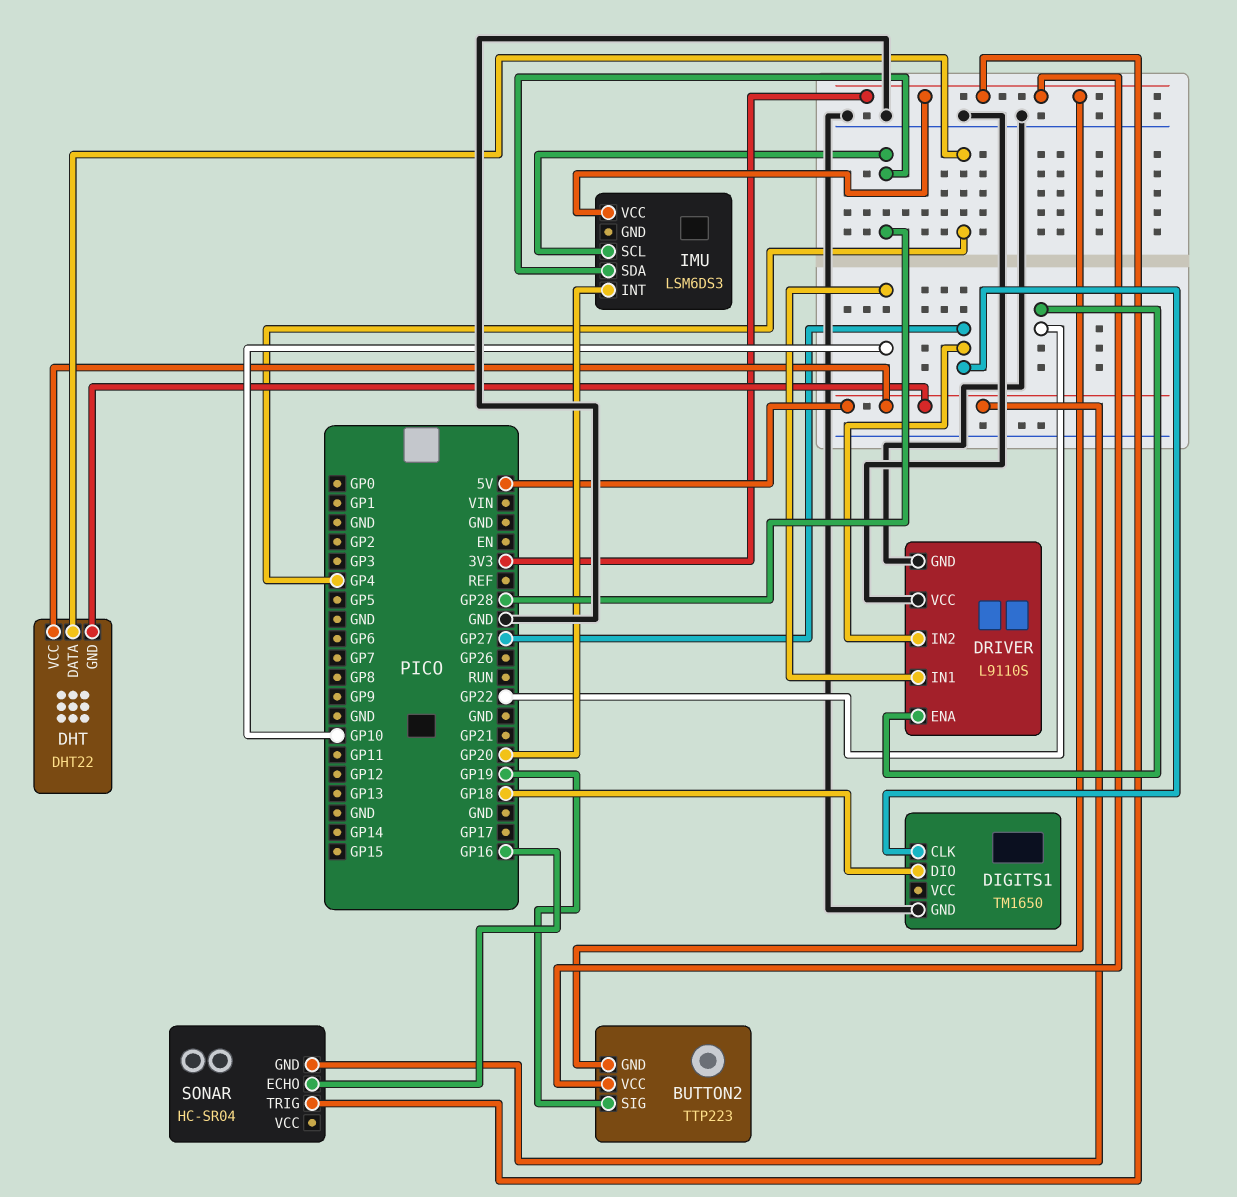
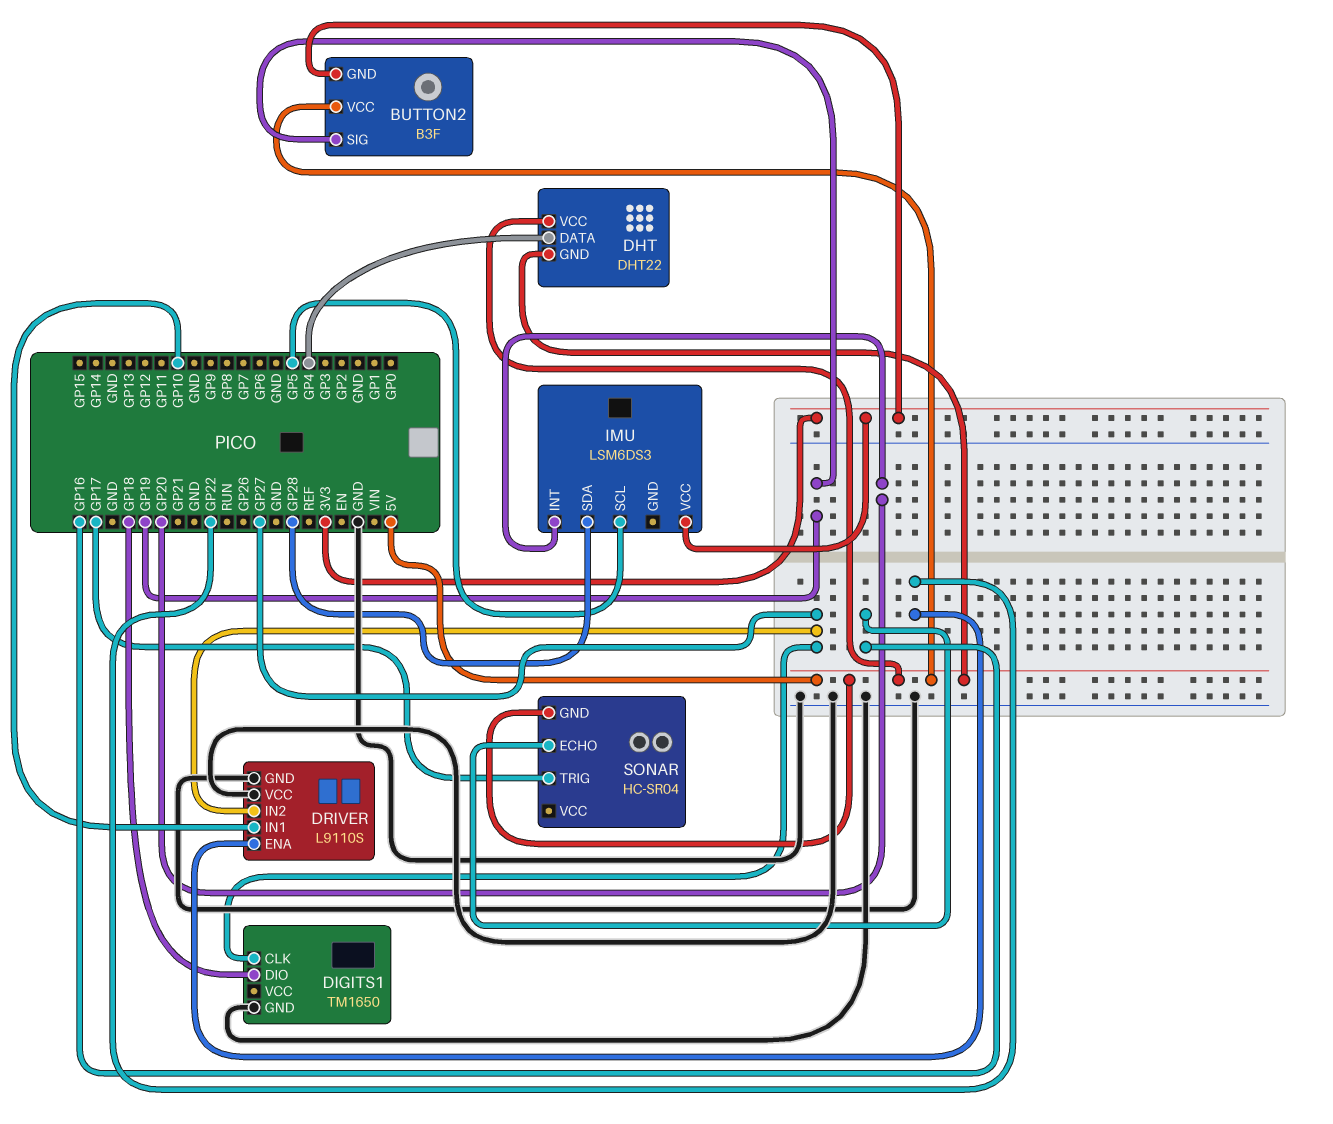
BUTTON2: TTP223 -> B3F
BUTTON2 pin VCC: 3V3 -> 5V
IMU pin SCL: GP28 -> GP5
SONAR pin TRIG: 3V3 -> GP17

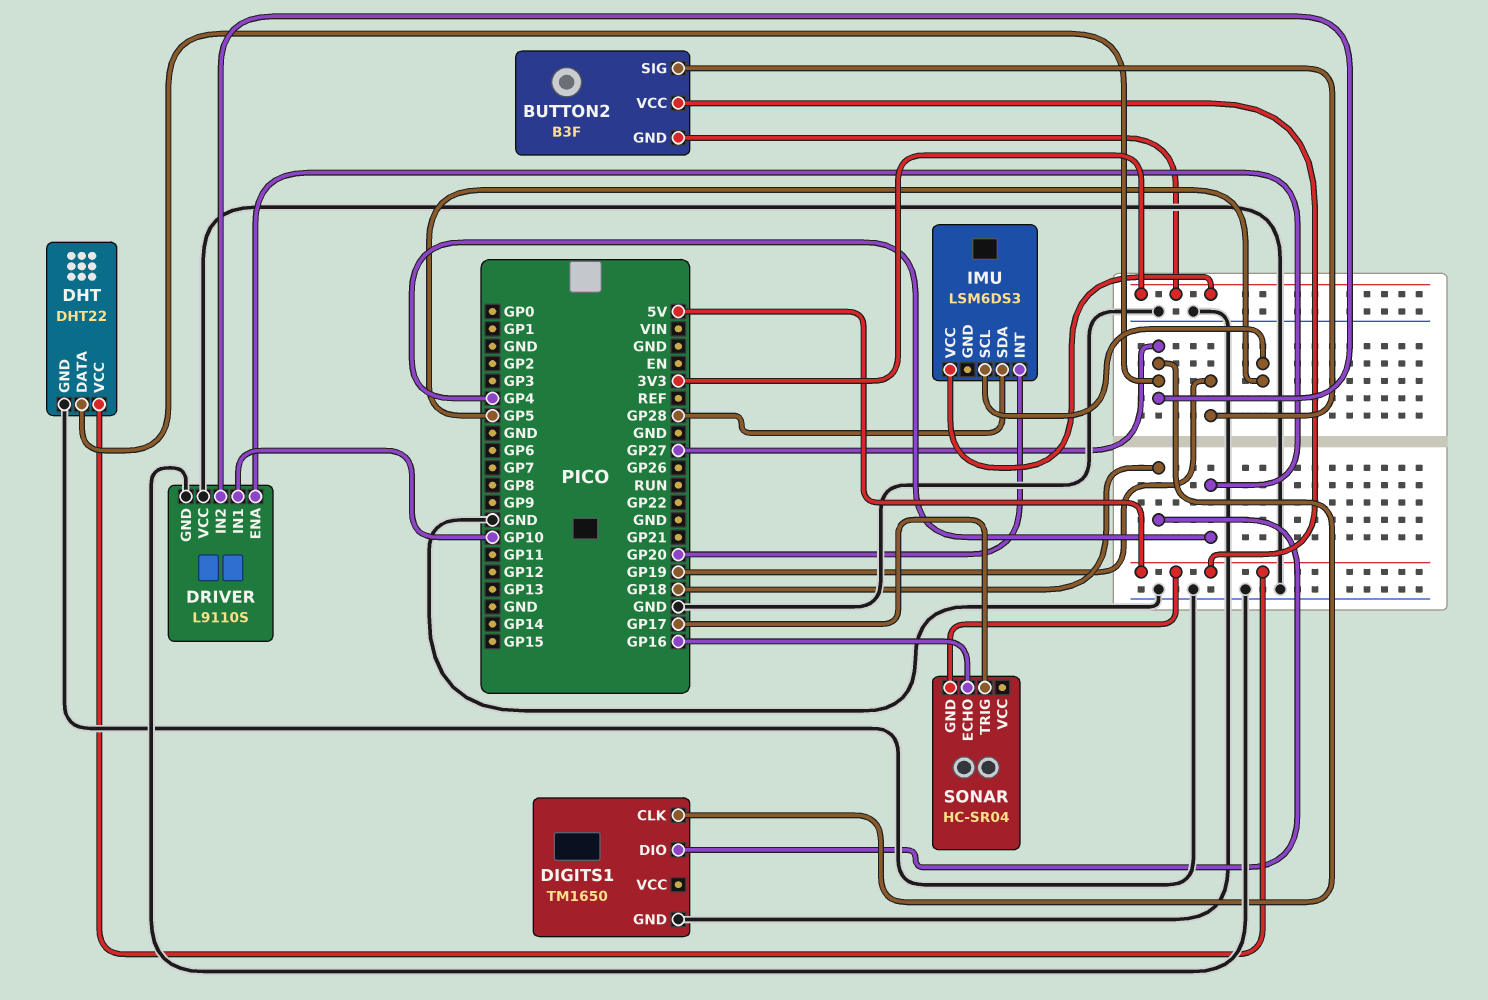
DHT pin DATA: GP4 -> GP27
DHT pin GND: 5V -> GND
DRIVER pin ENA: GP22 -> GP4

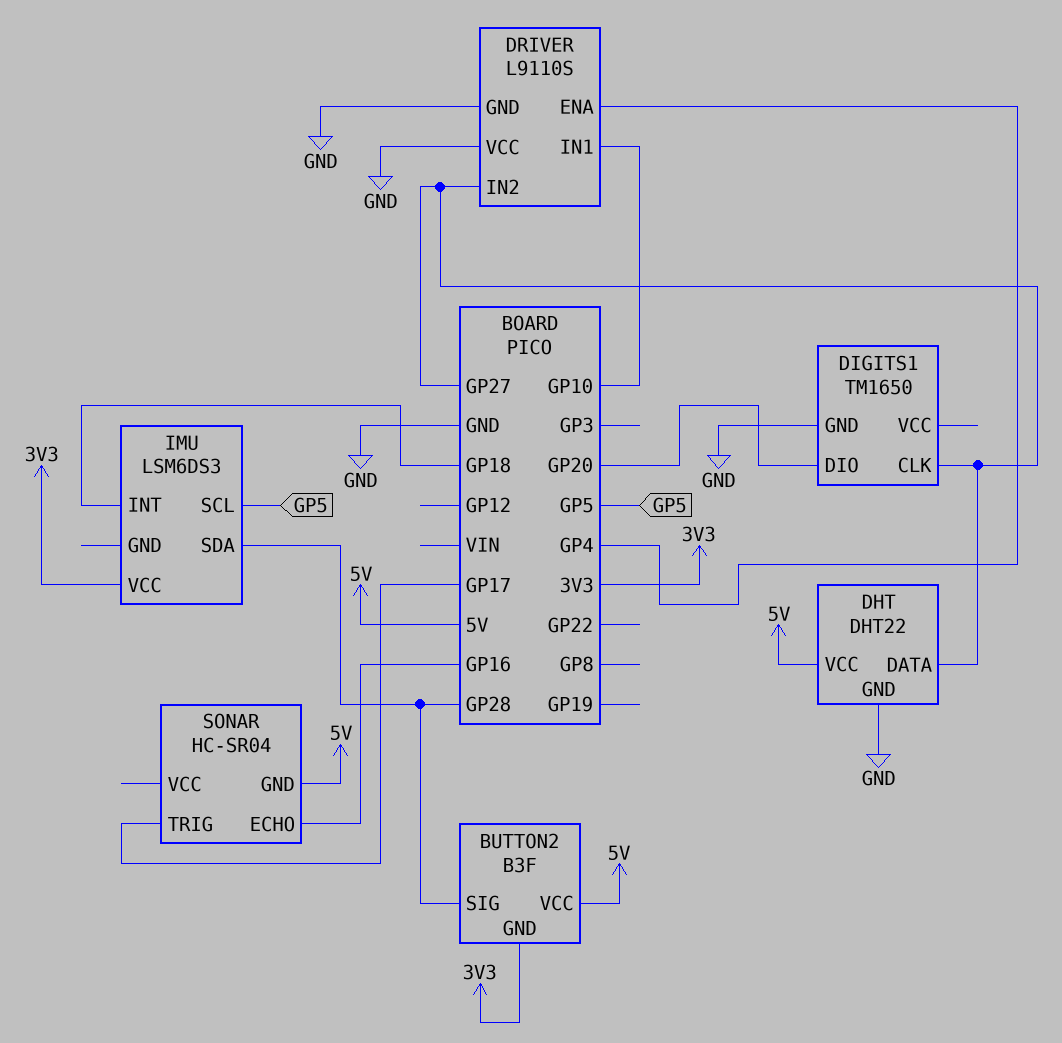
BUTTON2 pin SIG: GP19 -> GP28
DIGITS1 pin DIO: GP18 -> GP20
IMU pin INT: GP20 -> GP18

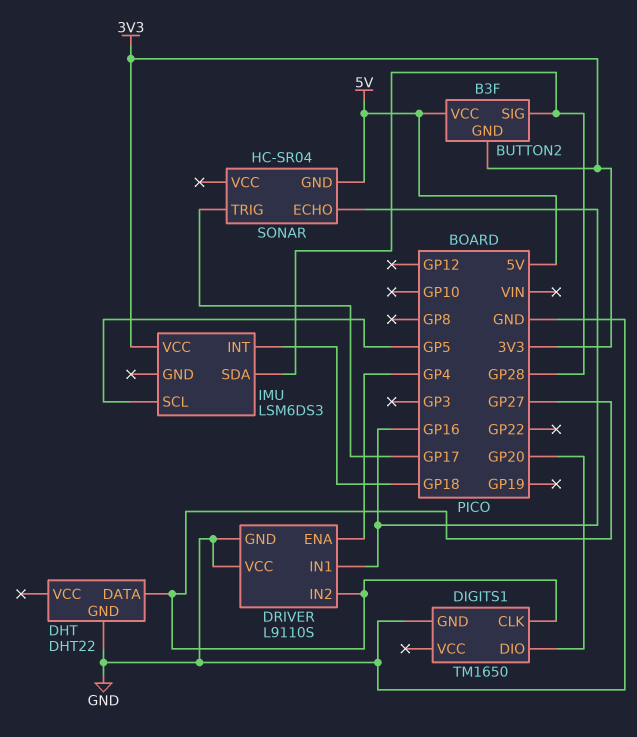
DHT pin VCC: 5V -> none
DRIVER pin IN1: GP10 -> GP16

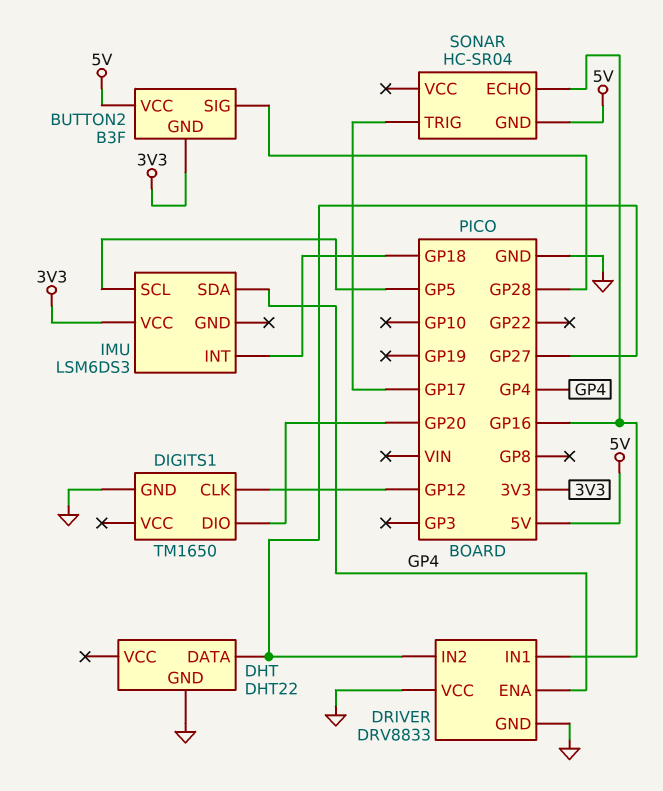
DIGITS1 pin CLK: GP27 -> GP12
DRIVER: L9110S -> DRV8833
IMU pin SDA: GP28 -> GP4

